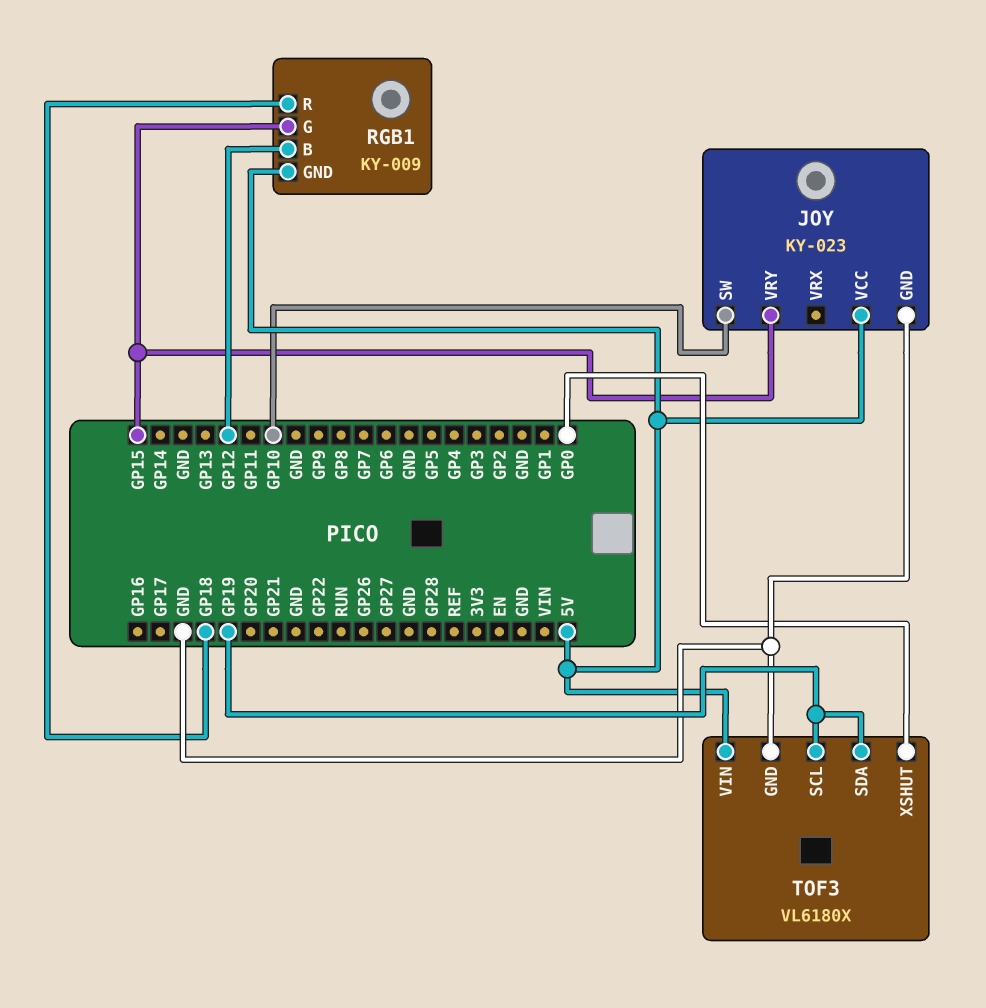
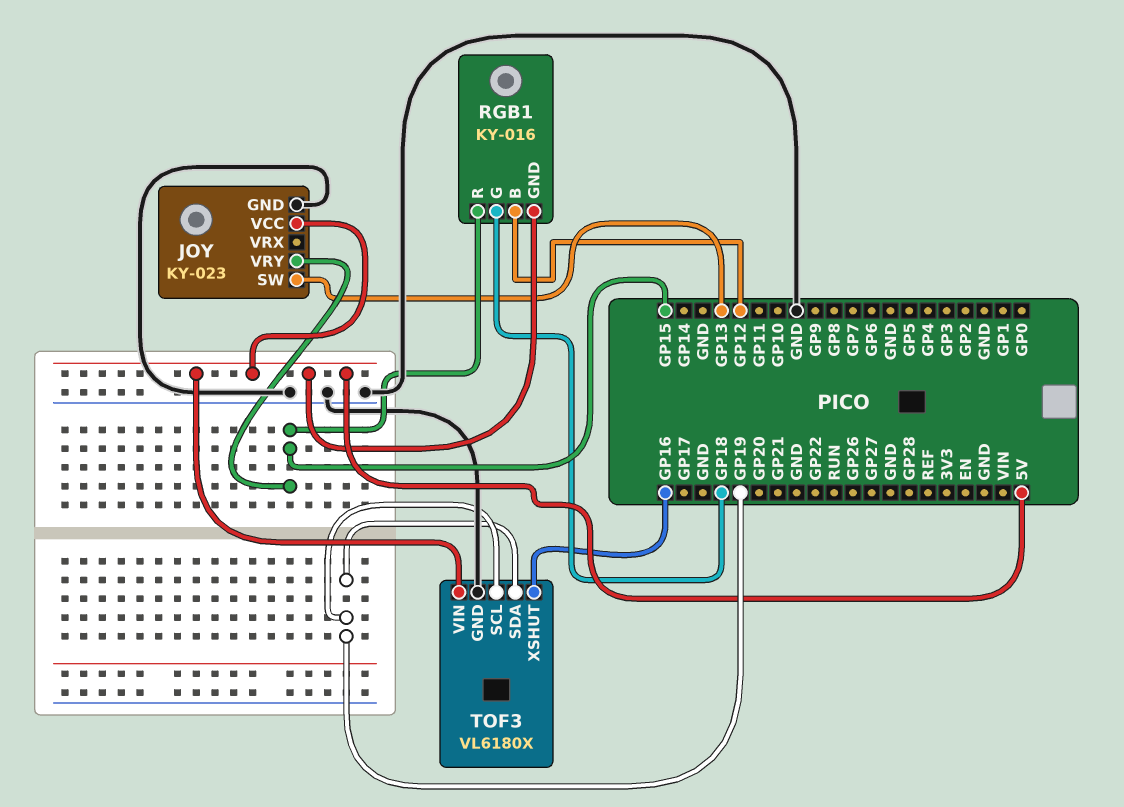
JOY pin SW: GP10 -> GP13
RGB1: KY-009 -> KY-016
RGB1 pin G: GP15 -> GP18
RGB1 pin R: GP18 -> GP15
TOF3 pin XSHUT: GP0 -> GP16

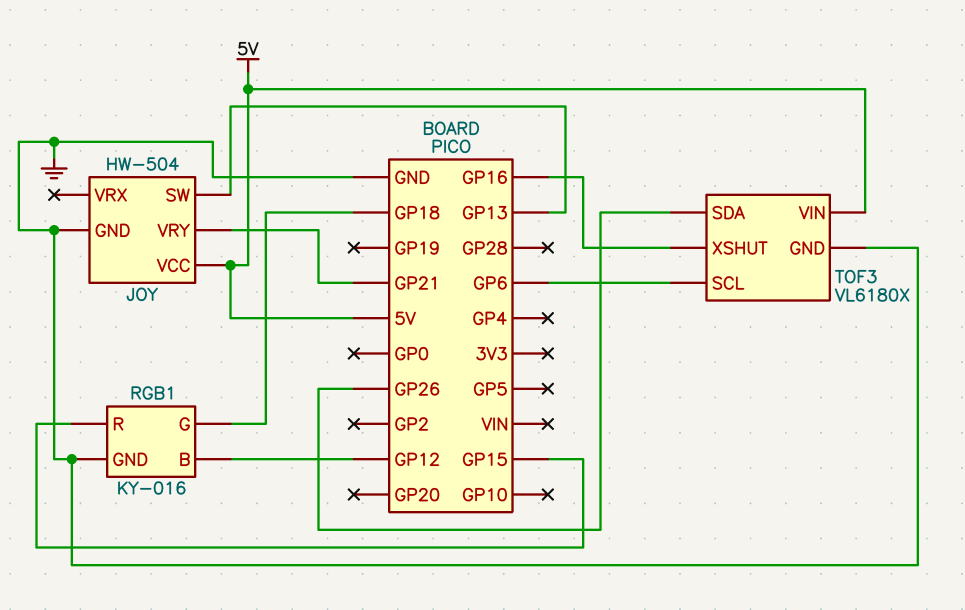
JOY: KY-023 -> HW-504
JOY pin VRY: GP15 -> GP21
RGB1 pin GND: 5V -> GND
TOF3 pin SCL: GP19 -> GP6
TOF3 pin SDA: GP19 -> GP26

